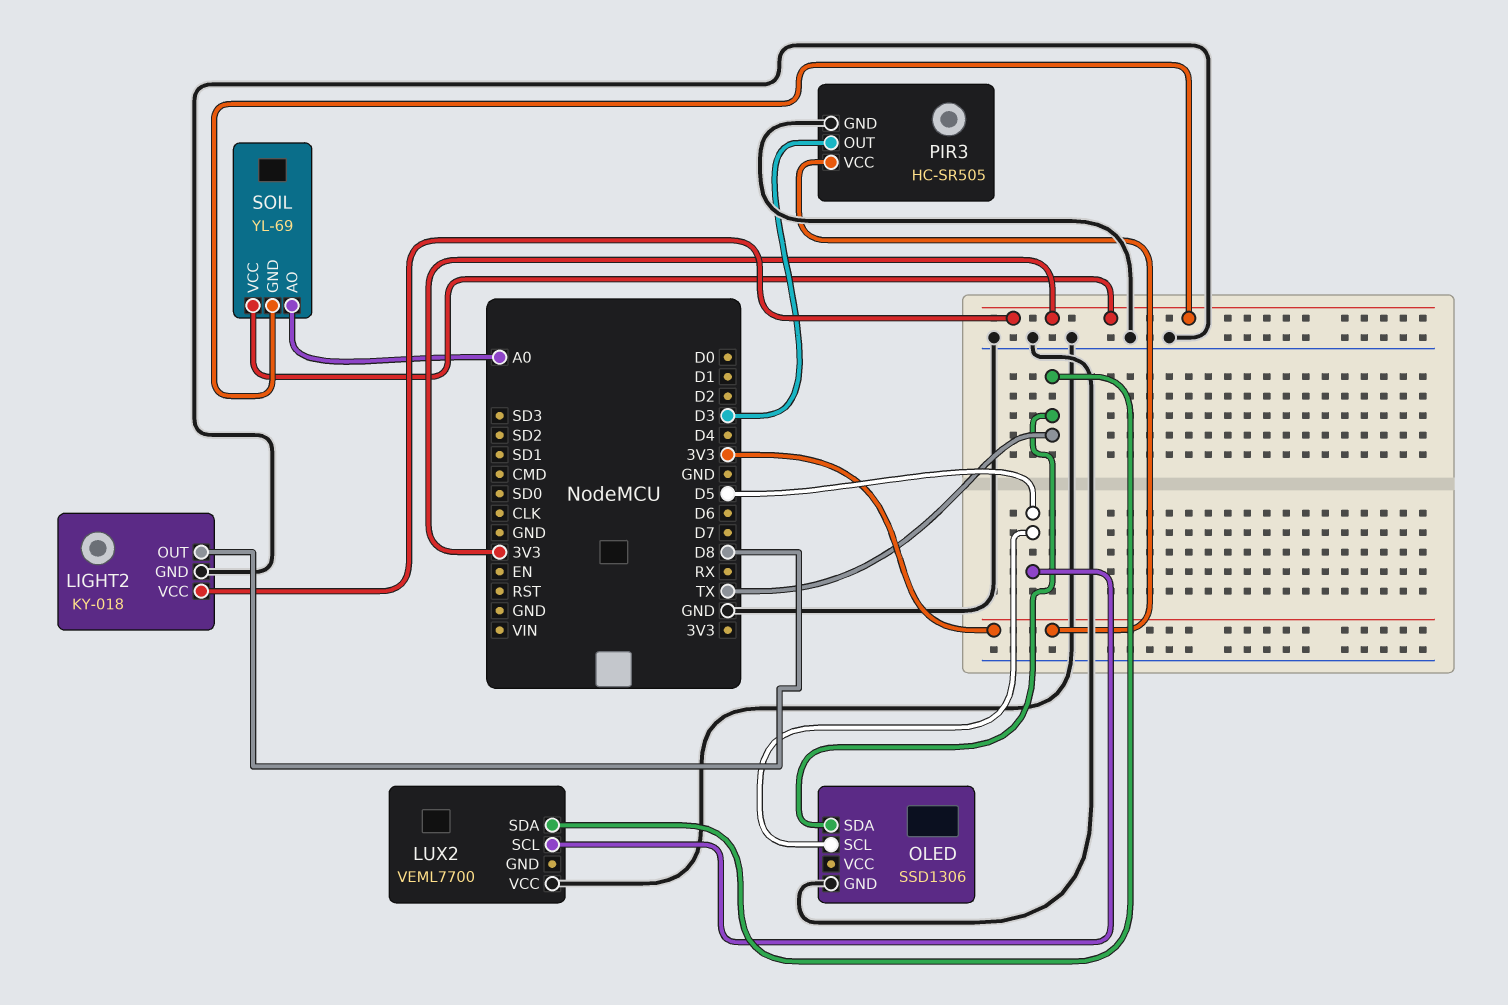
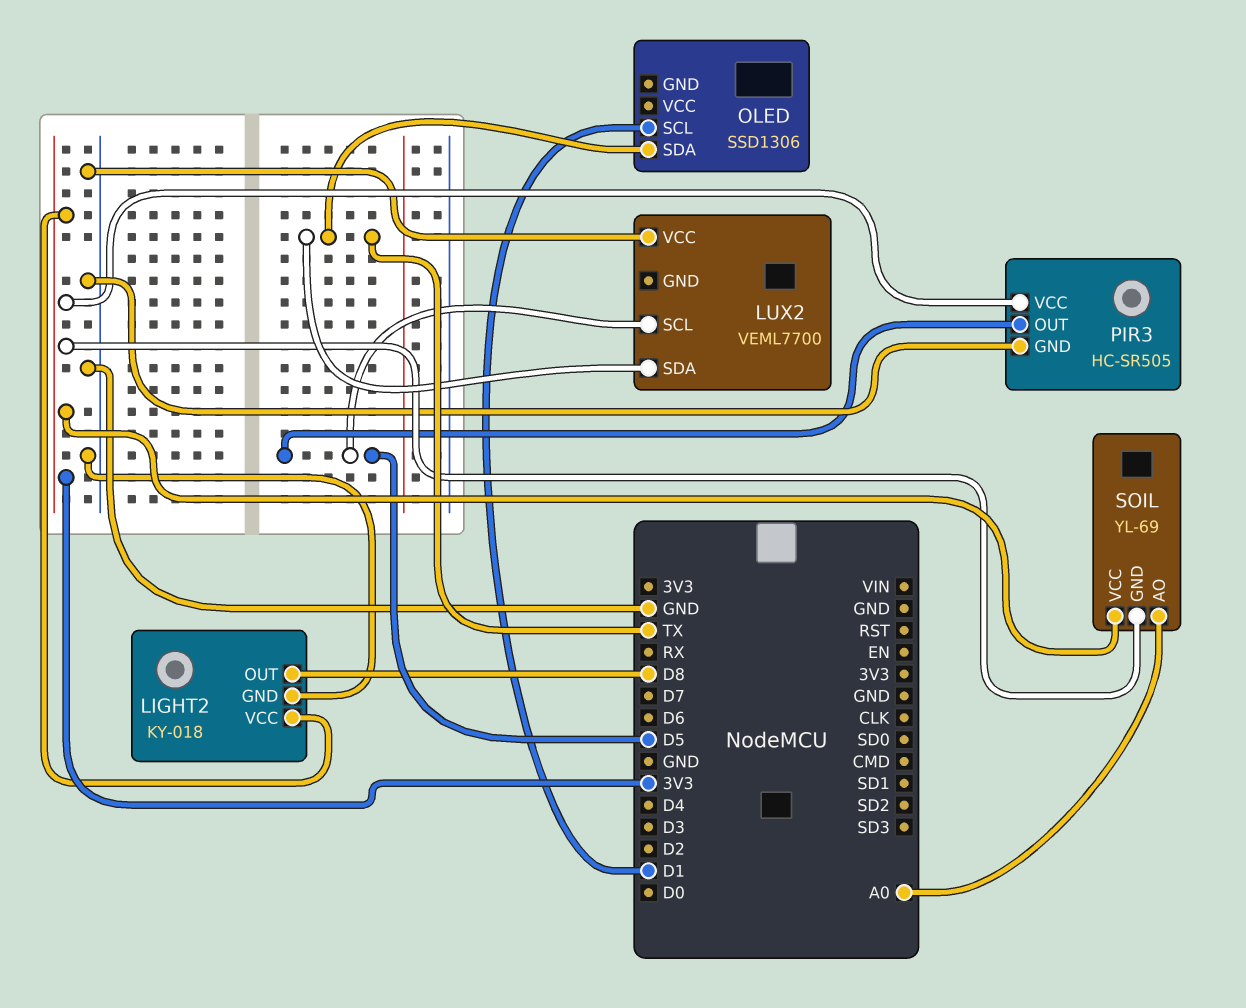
OLED pin GND: GND -> none
OLED pin SCL: D5 -> D1
PIR3 pin OUT: D3 -> D5

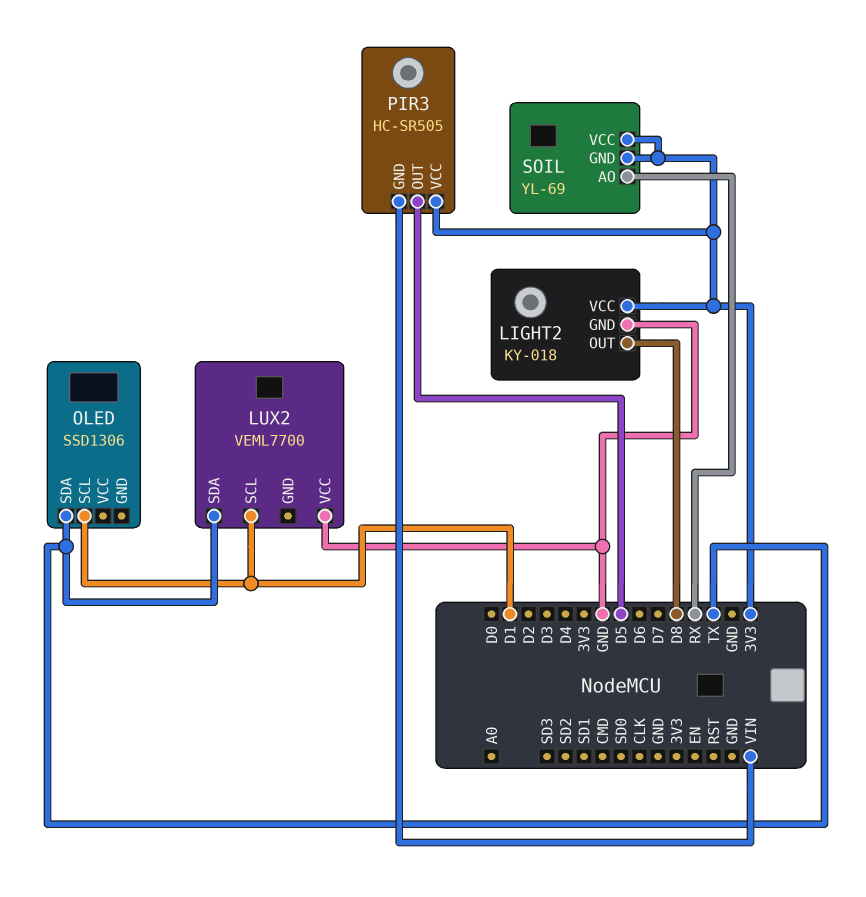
LUX2 pin SCL: D5 -> D1
PIR3 pin GND: GND -> VIN
SOIL pin AO: A0 -> RX

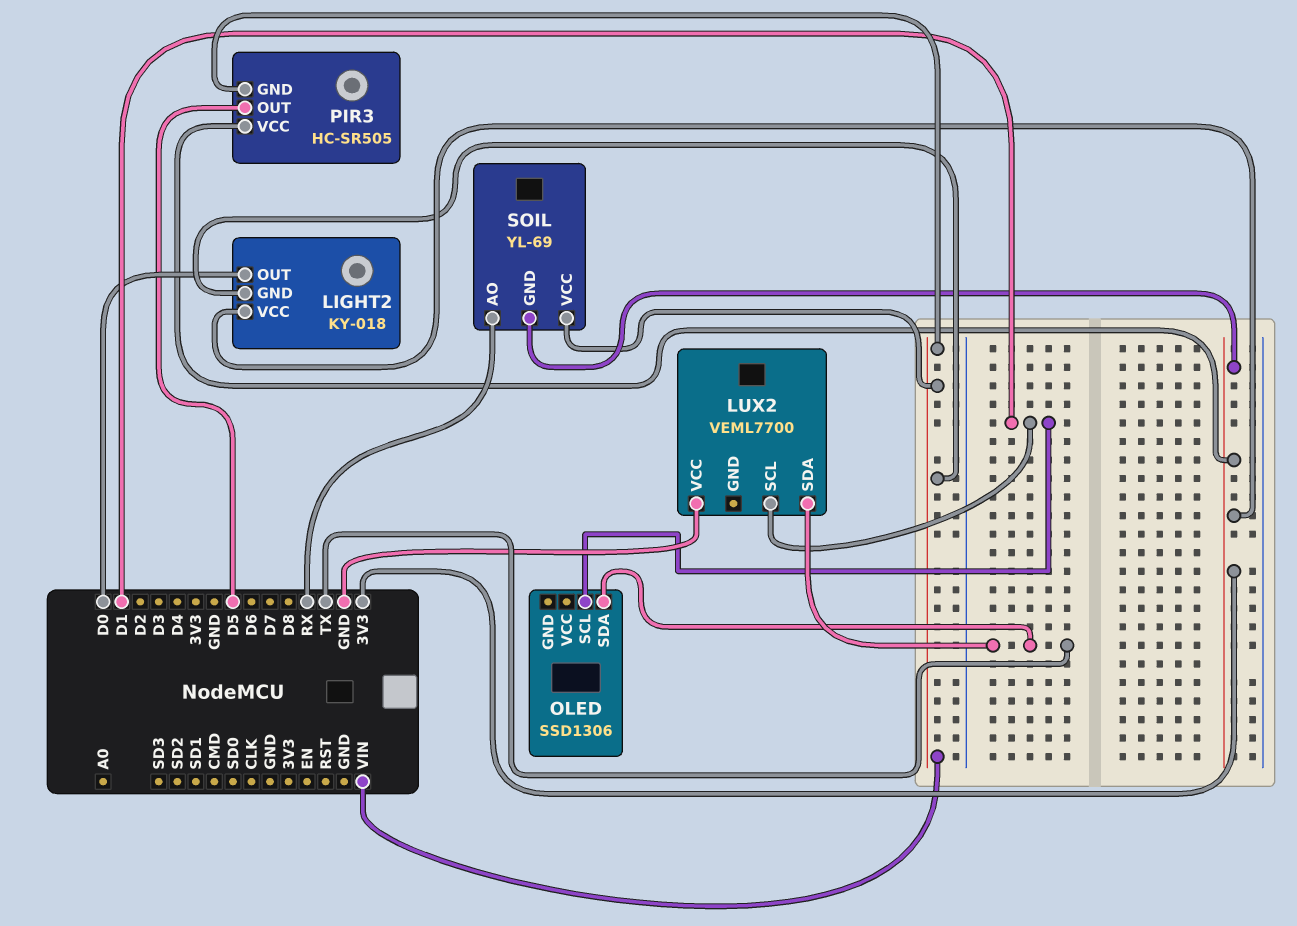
LIGHT2 pin GND: GND -> VIN
LIGHT2 pin OUT: D8 -> D0
SOIL pin VCC: 3V3 -> VIN

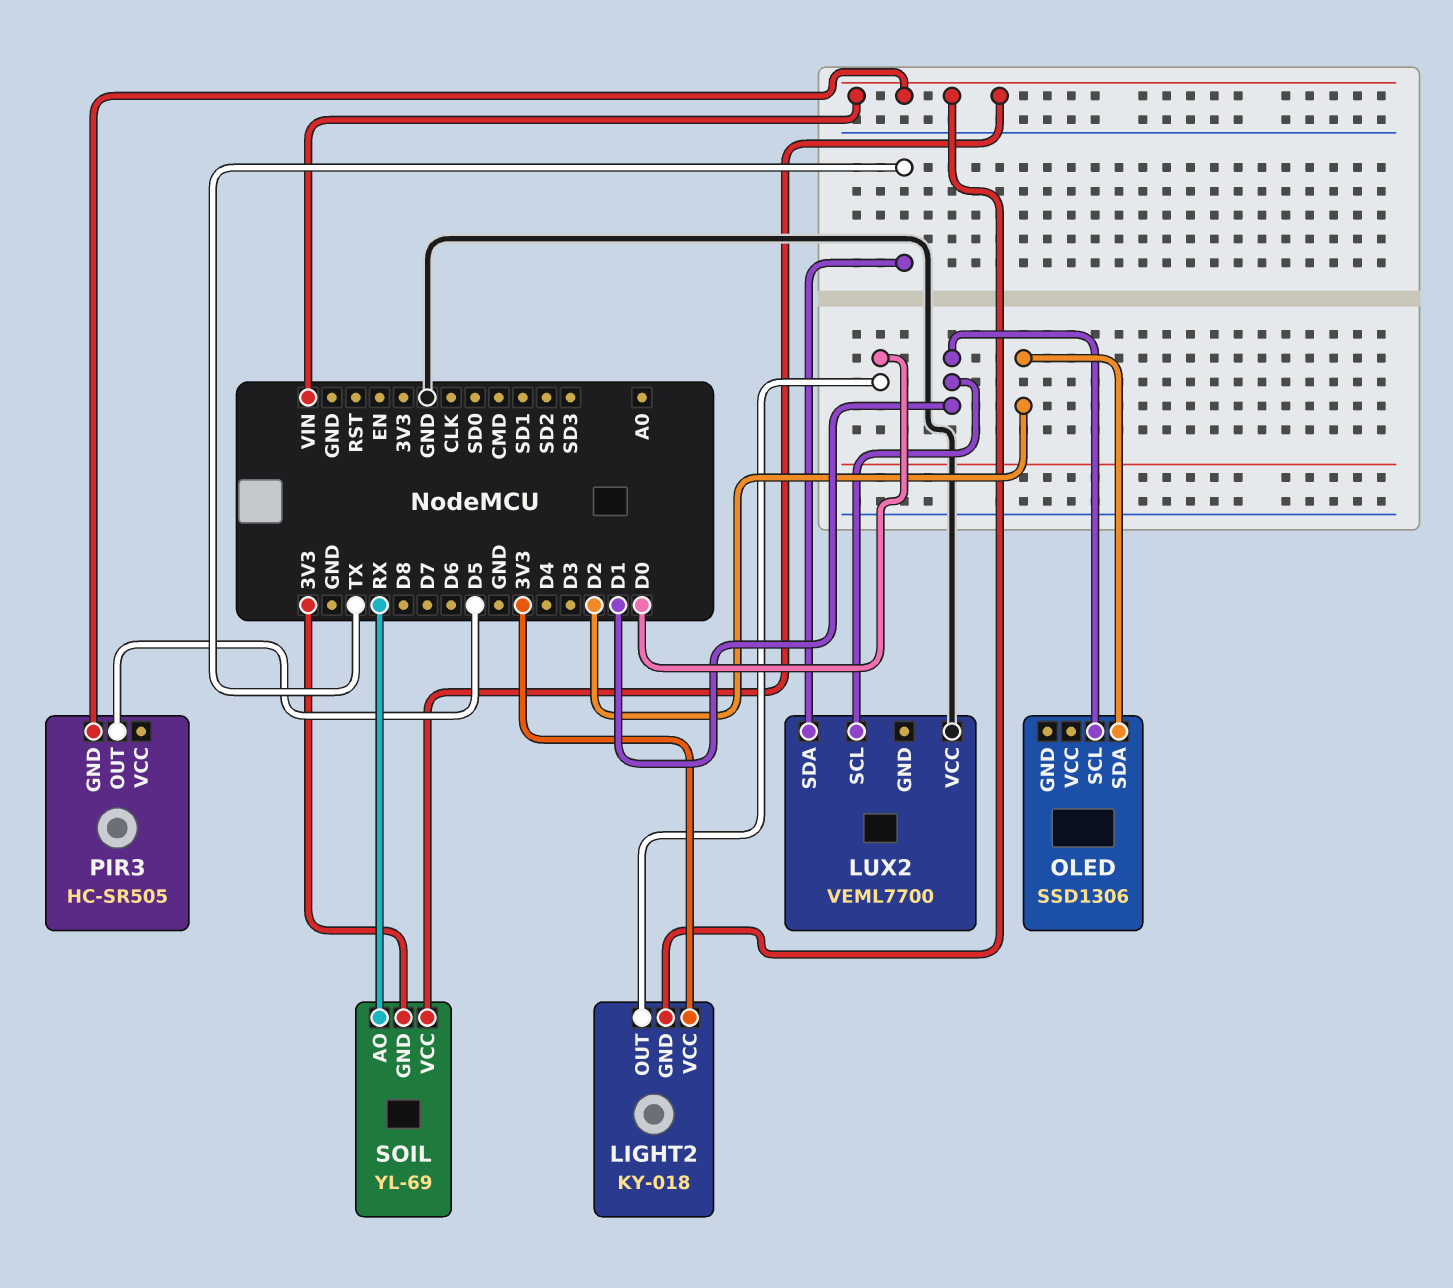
OLED pin SDA: TX -> D2
PIR3 pin VCC: 3V3 -> none

